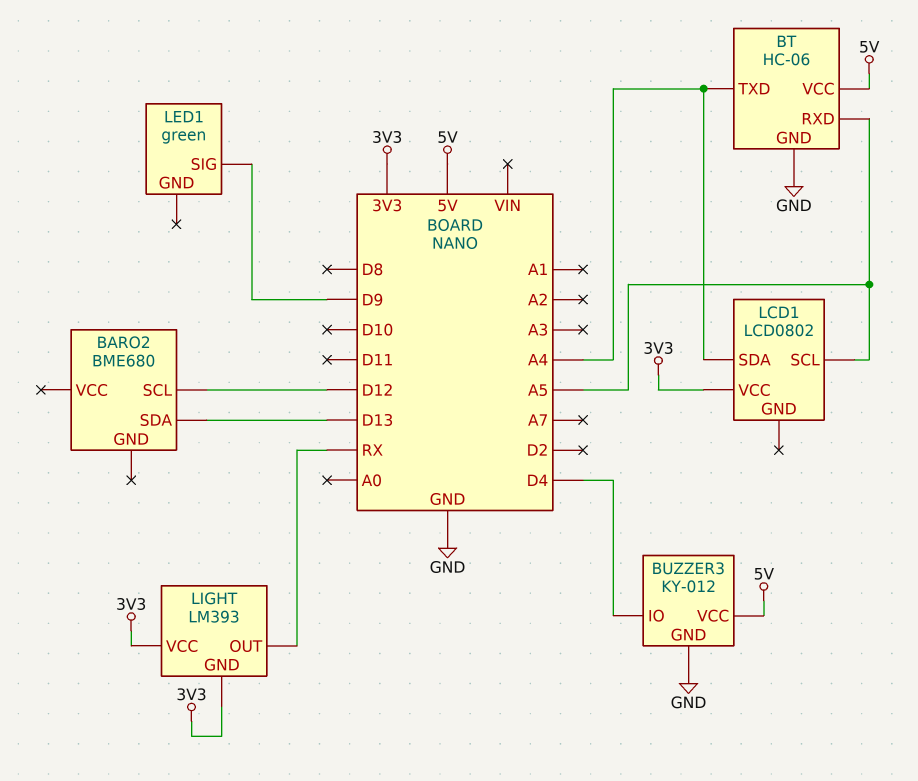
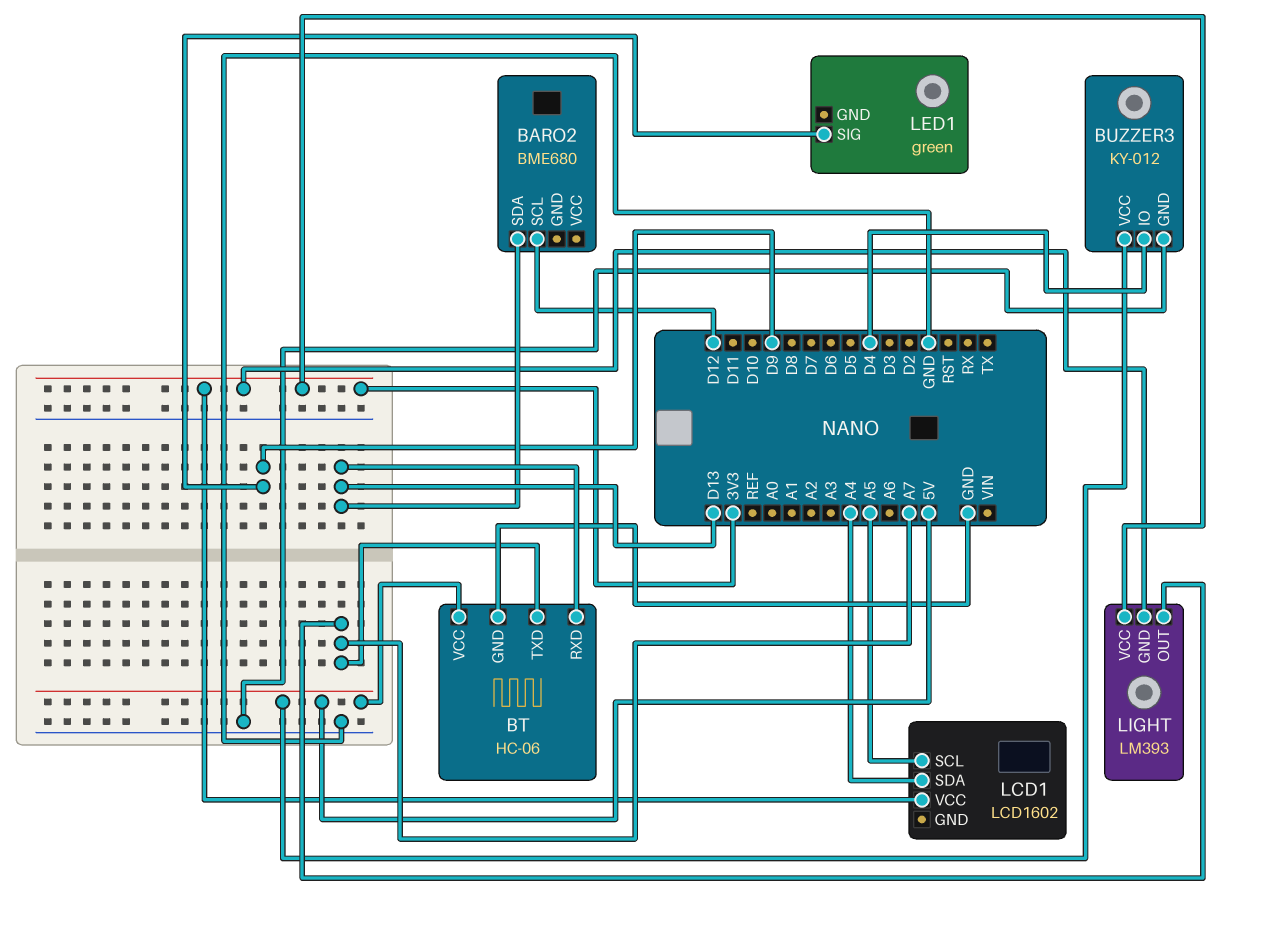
BT pin RXD: A5 -> D13
BT pin TXD: A4 -> A7
LCD1: LCD0802 -> LCD1602
LIGHT pin OUT: RX -> A7

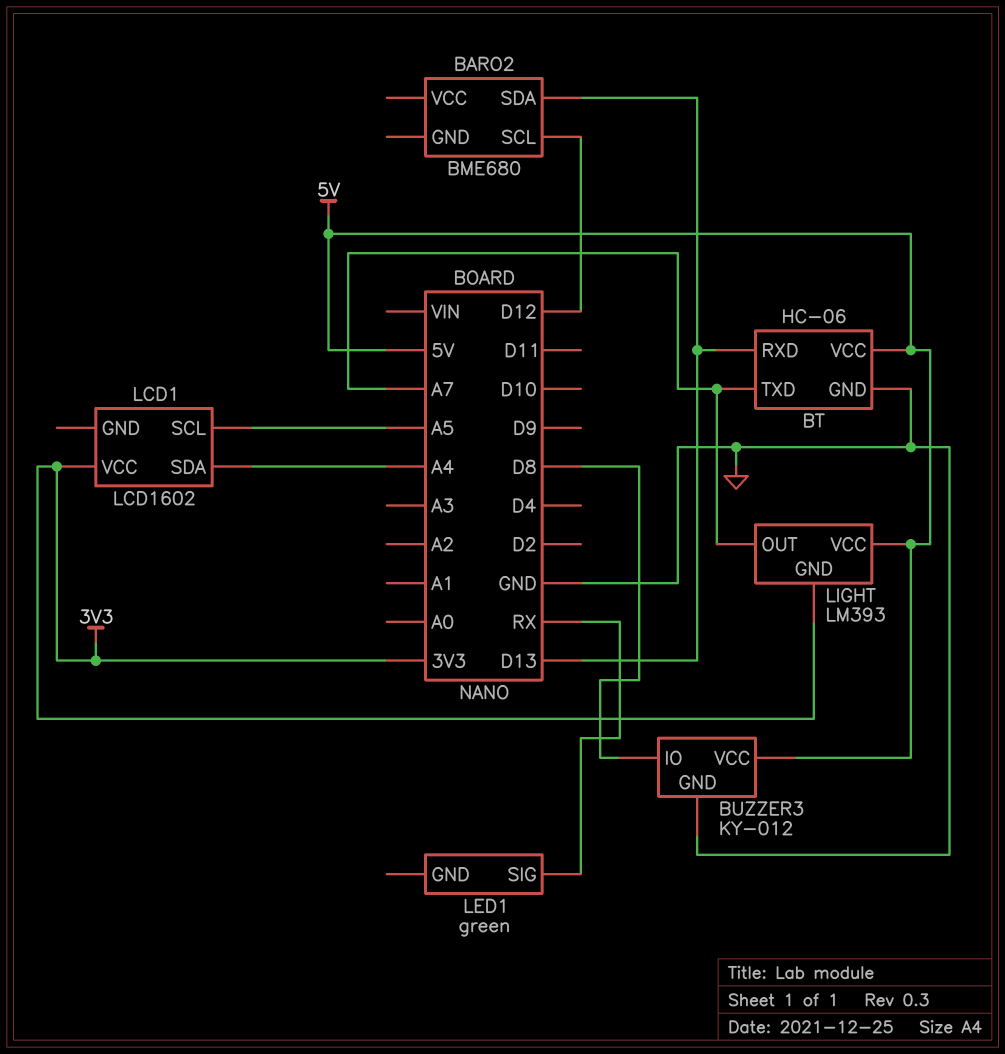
BUZZER3 pin IO: D4 -> D8
LED1 pin SIG: D9 -> RX
LIGHT pin VCC: 3V3 -> 5V

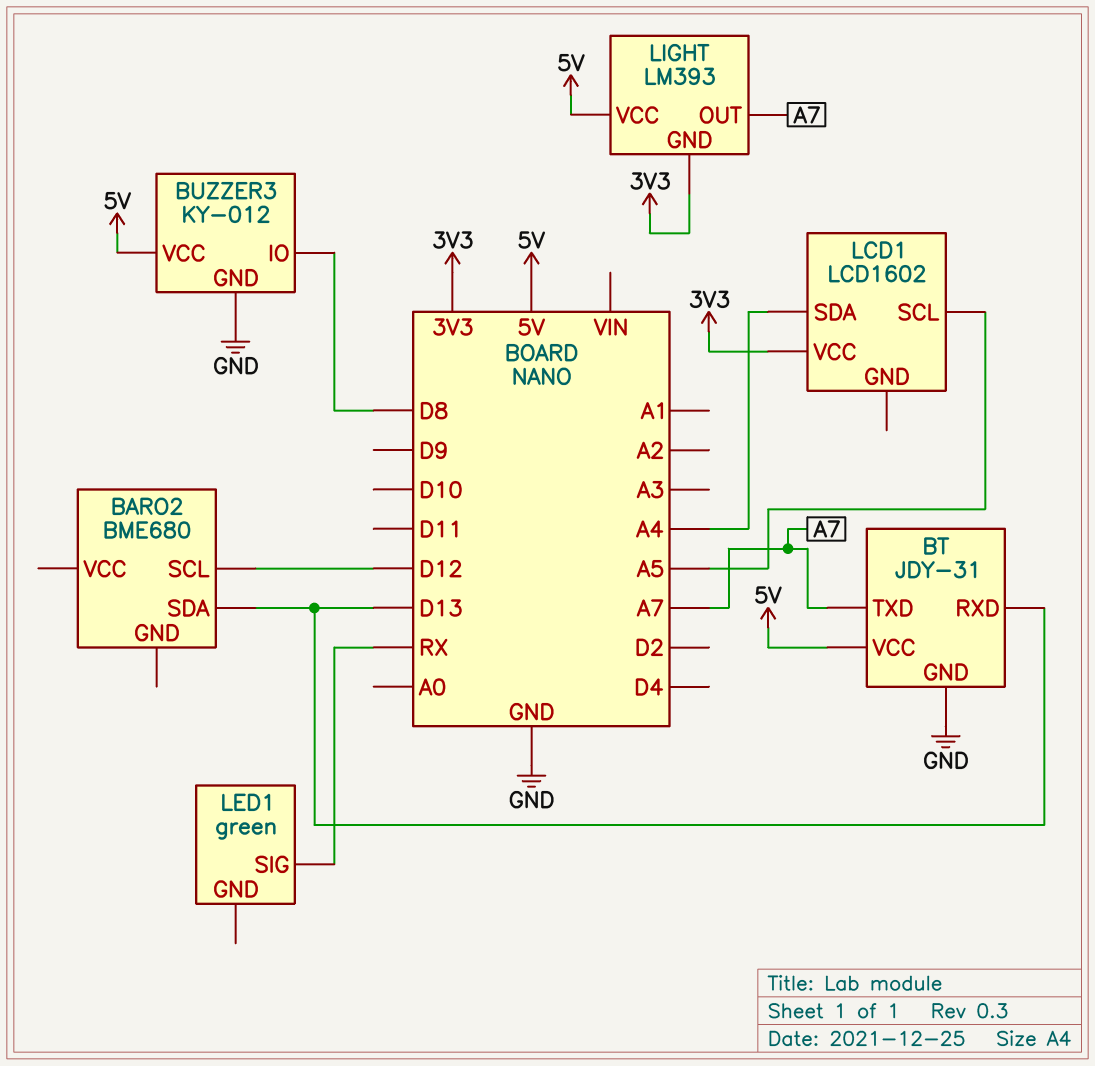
BT: HC-06 -> JDY-31

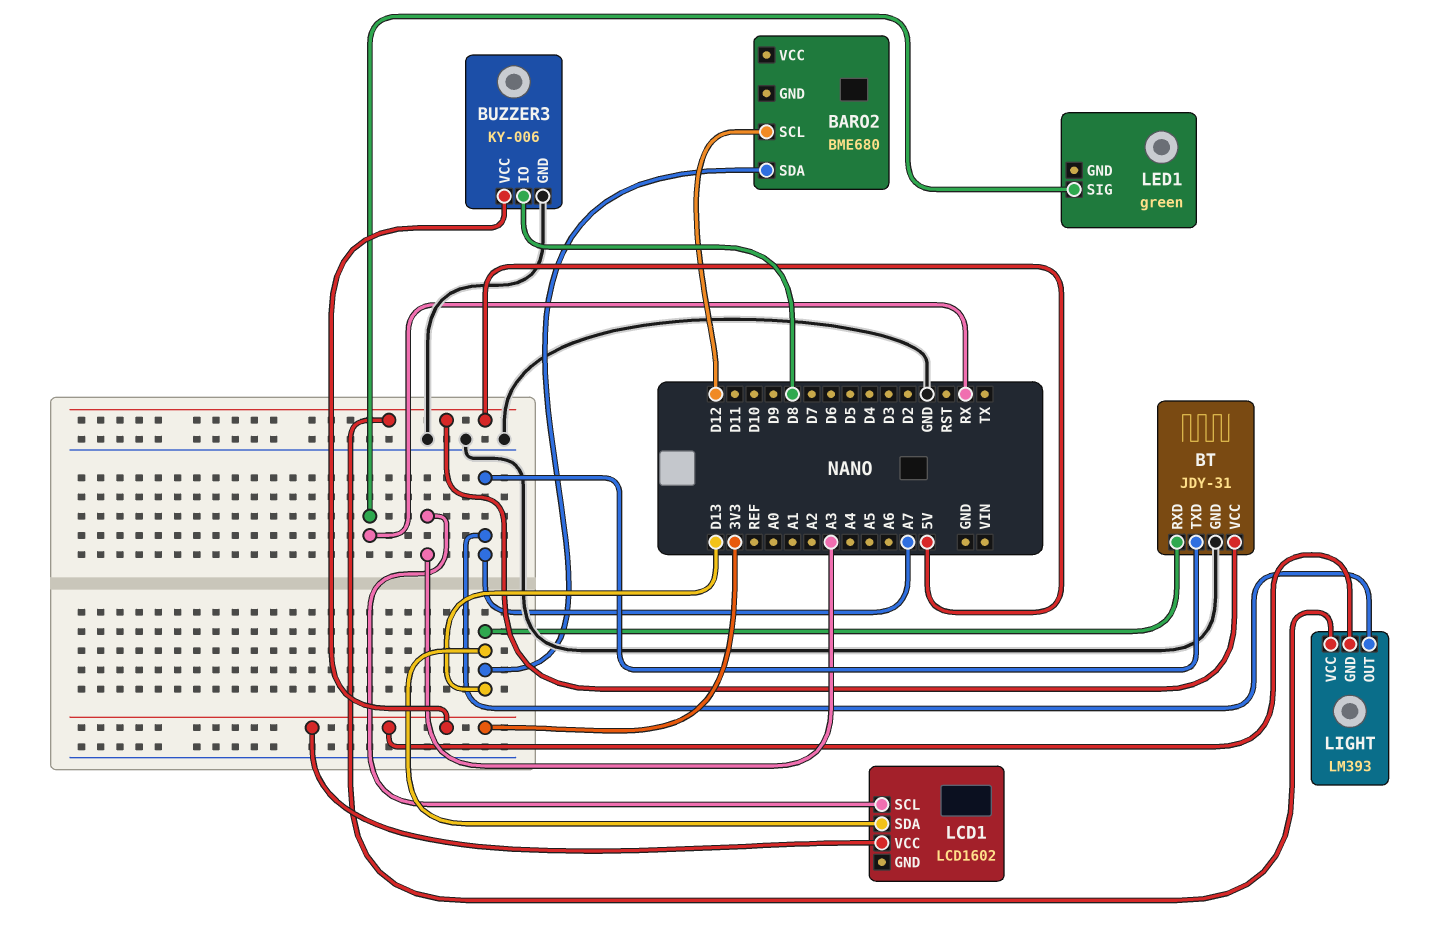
BUZZER3: KY-012 -> KY-006
BUZZER3 pin VCC: 5V -> 3V3
LCD1 pin SCL: A5 -> A3
LCD1 pin SDA: A4 -> D13

